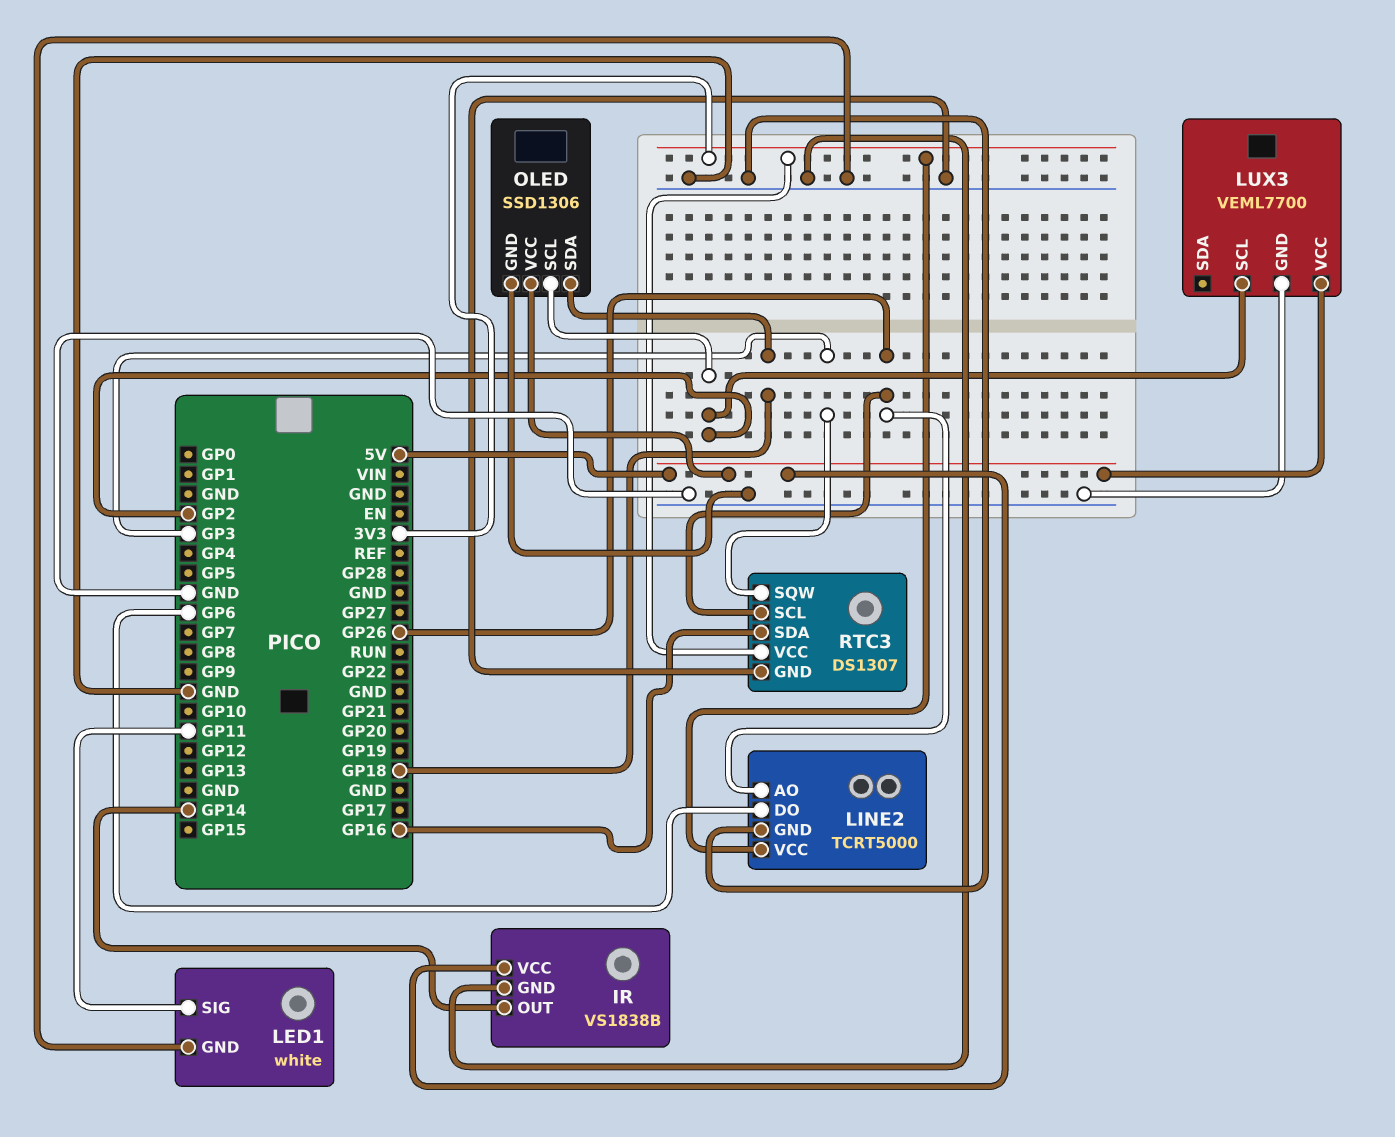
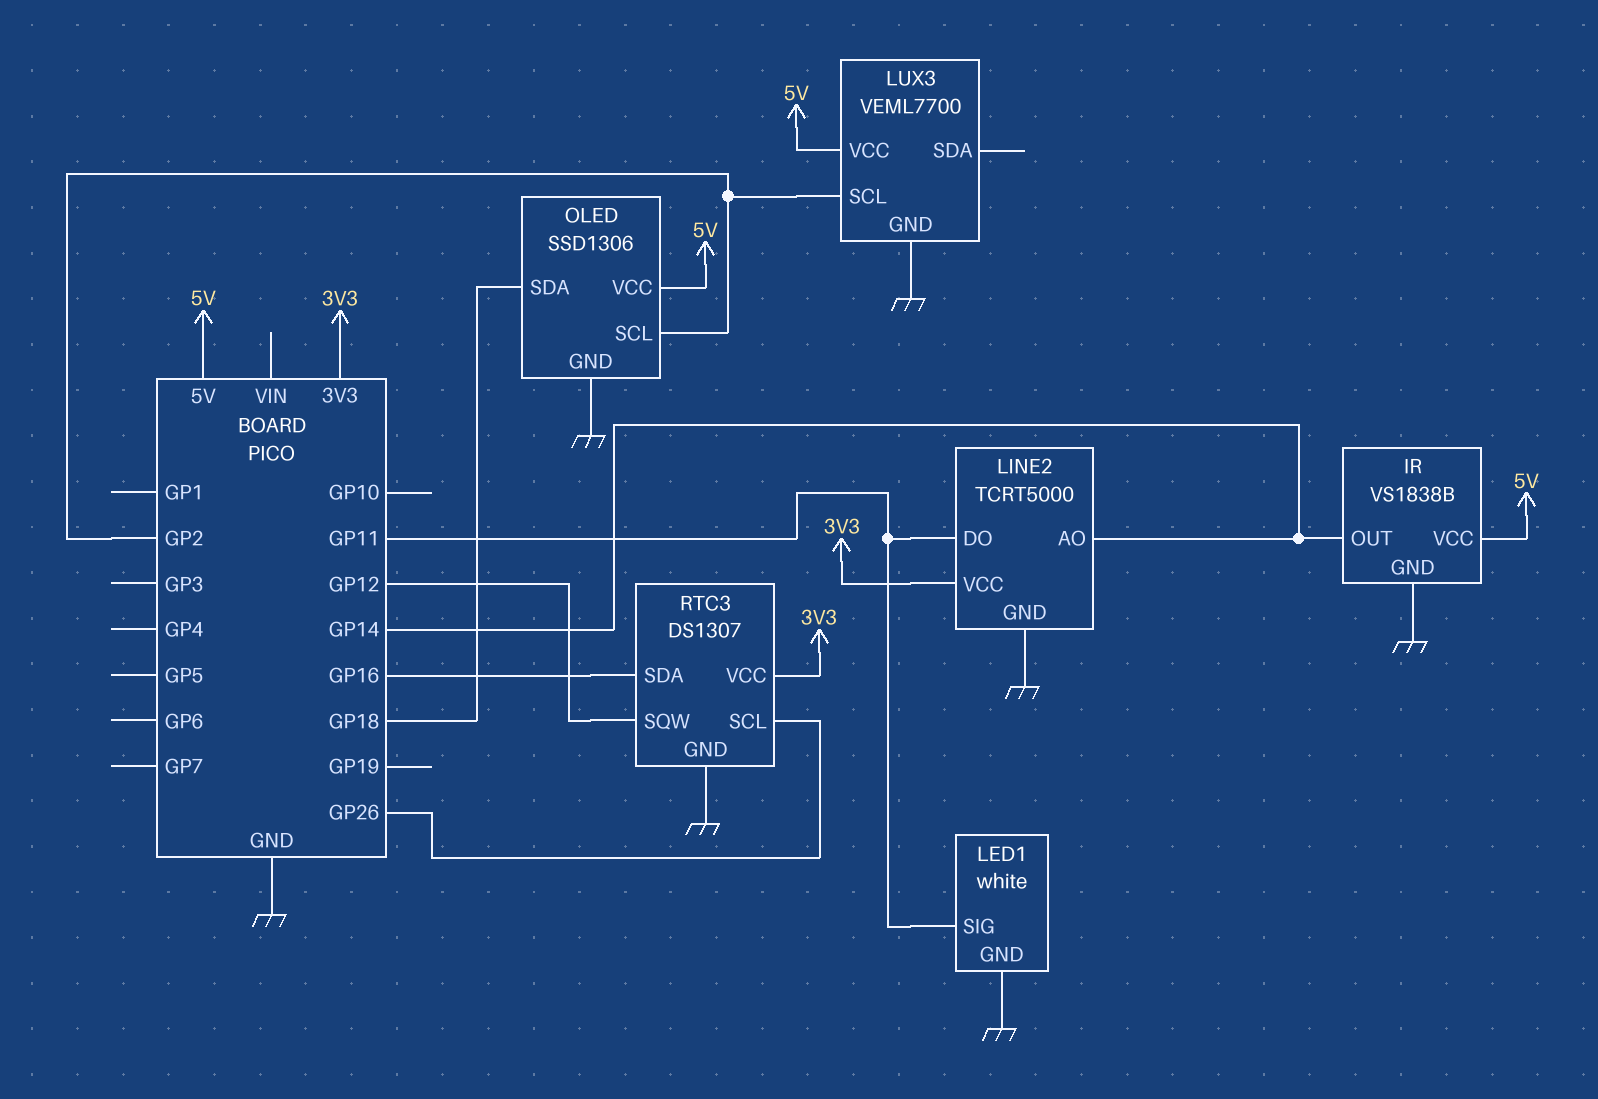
LINE2 pin AO: GP26 -> GP14
LINE2 pin DO: GP6 -> GP11
RTC3 pin SQW: GP3 -> GP12

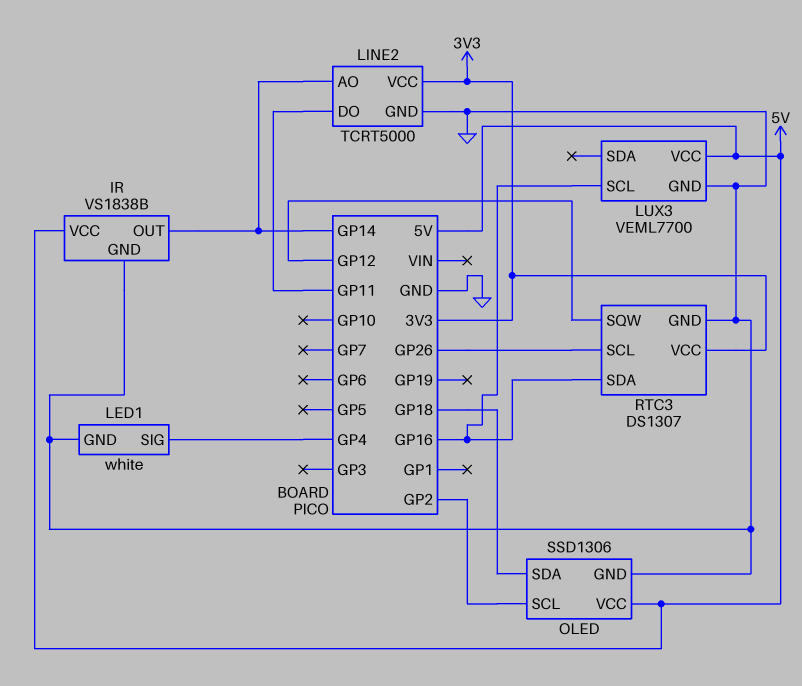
LED1 pin SIG: GP11 -> GP4
LUX3 pin SCL: GP2 -> GP16

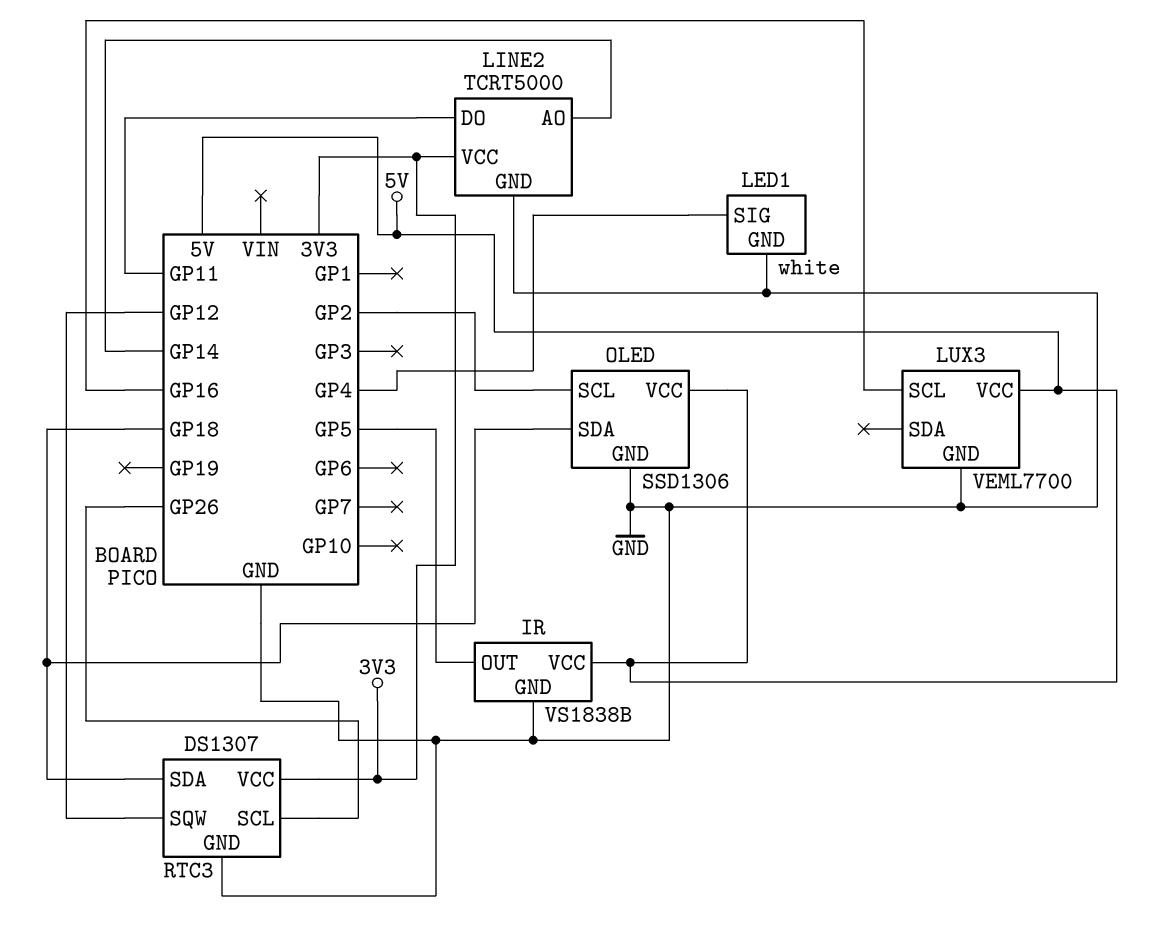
IR pin OUT: GP14 -> GP5
RTC3 pin SDA: GP16 -> GP18

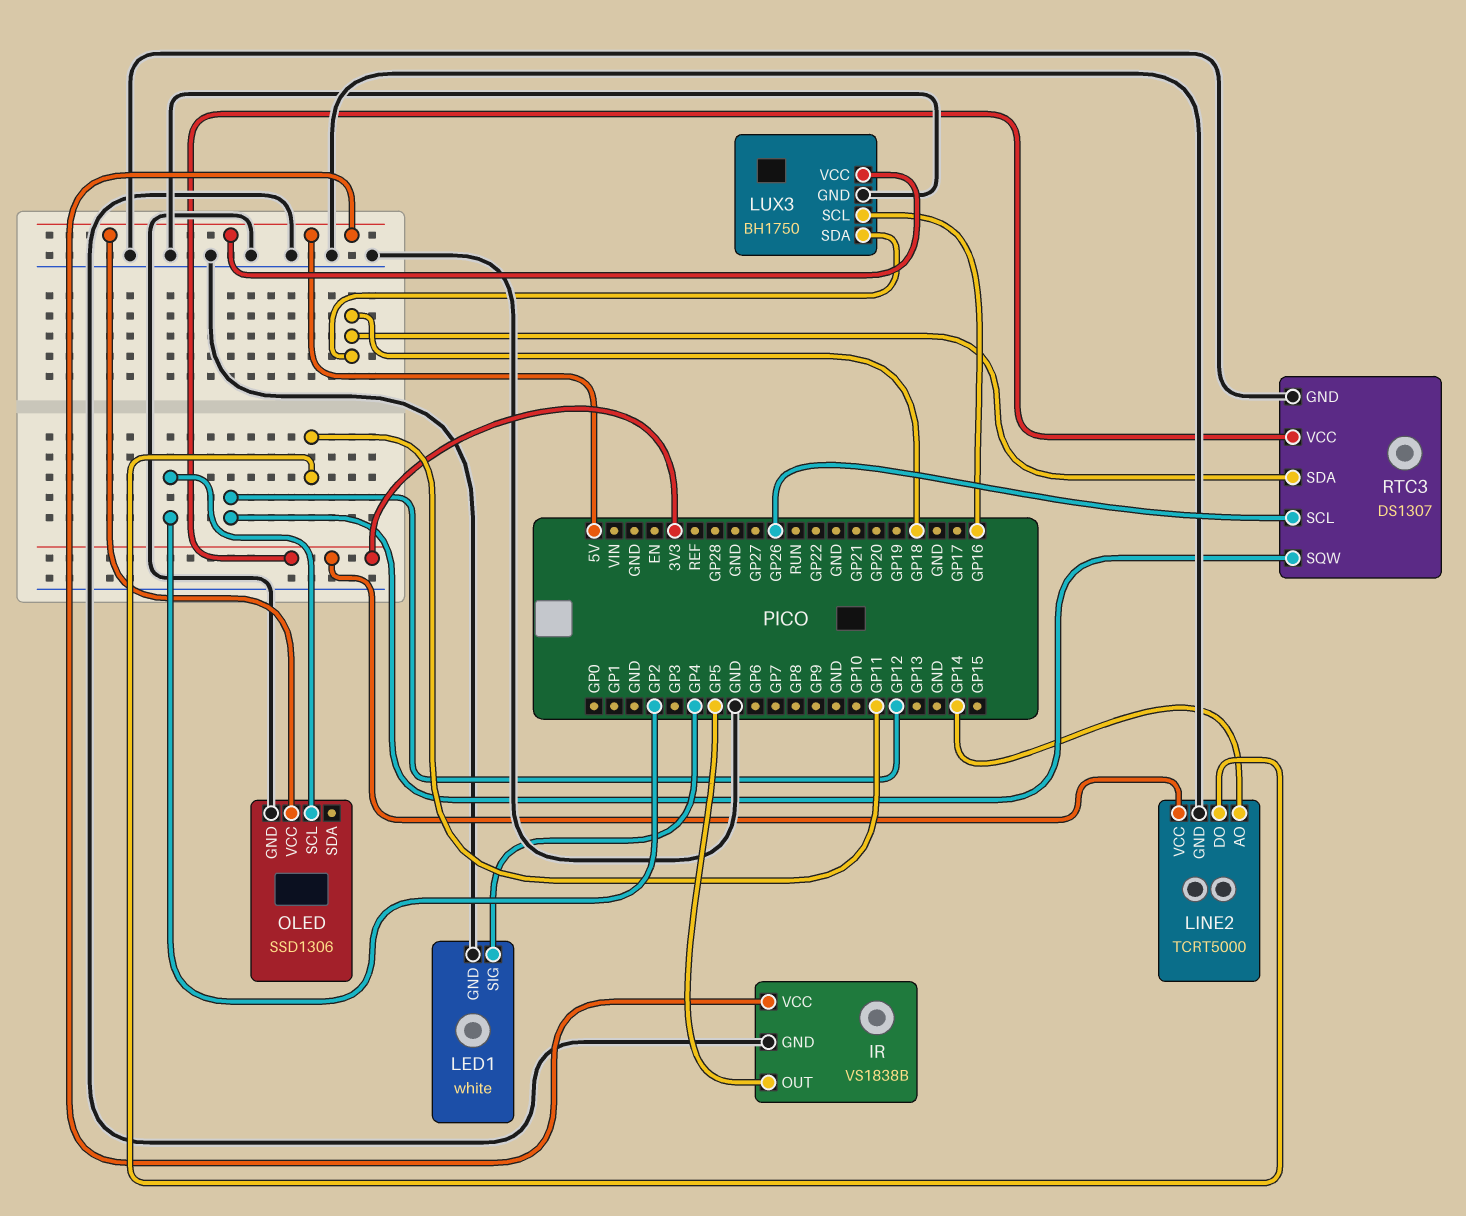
LUX3: VEML7700 -> BH1750
LUX3 pin SDA: none -> GP18
OLED pin SDA: GP18 -> none

